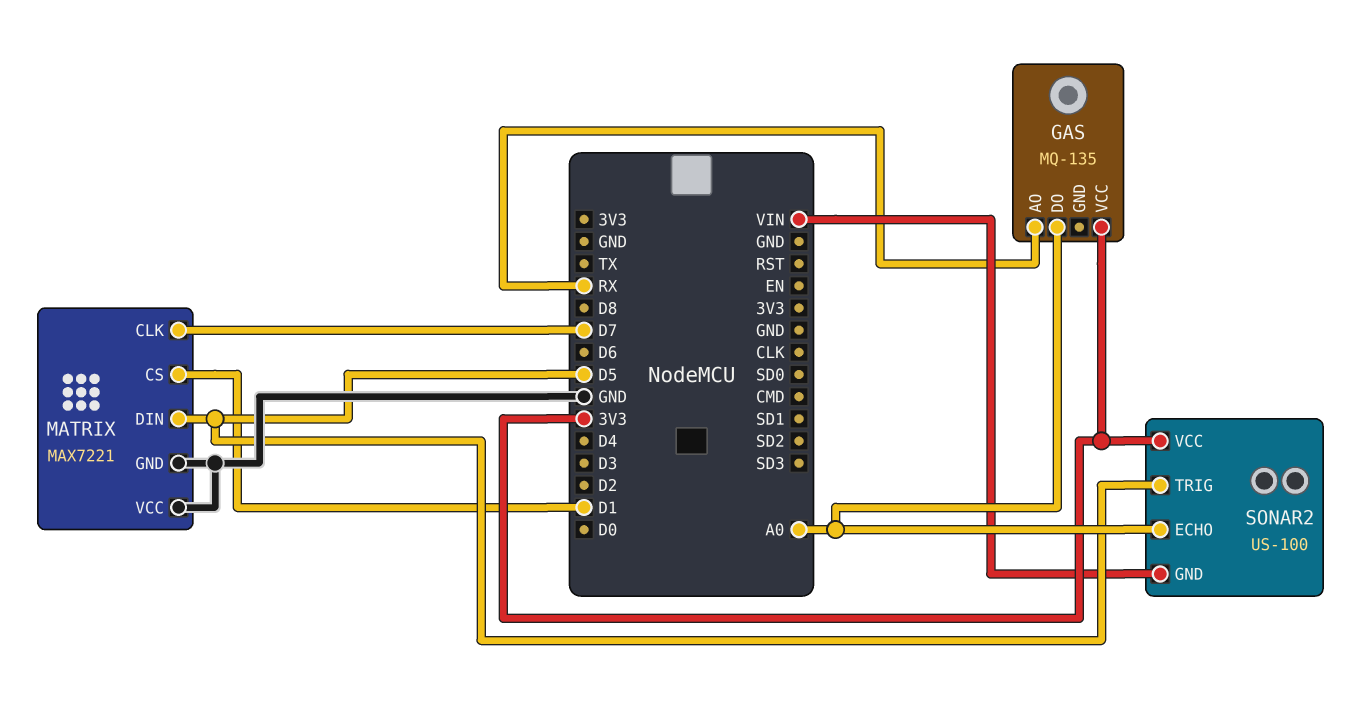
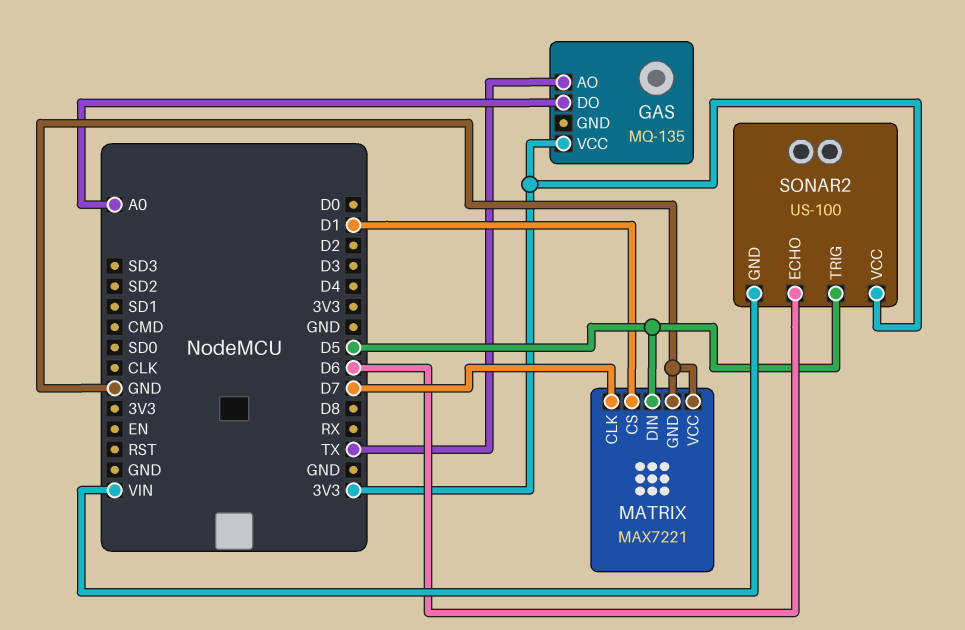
GAS pin AO: RX -> TX
SONAR2 pin ECHO: A0 -> D6

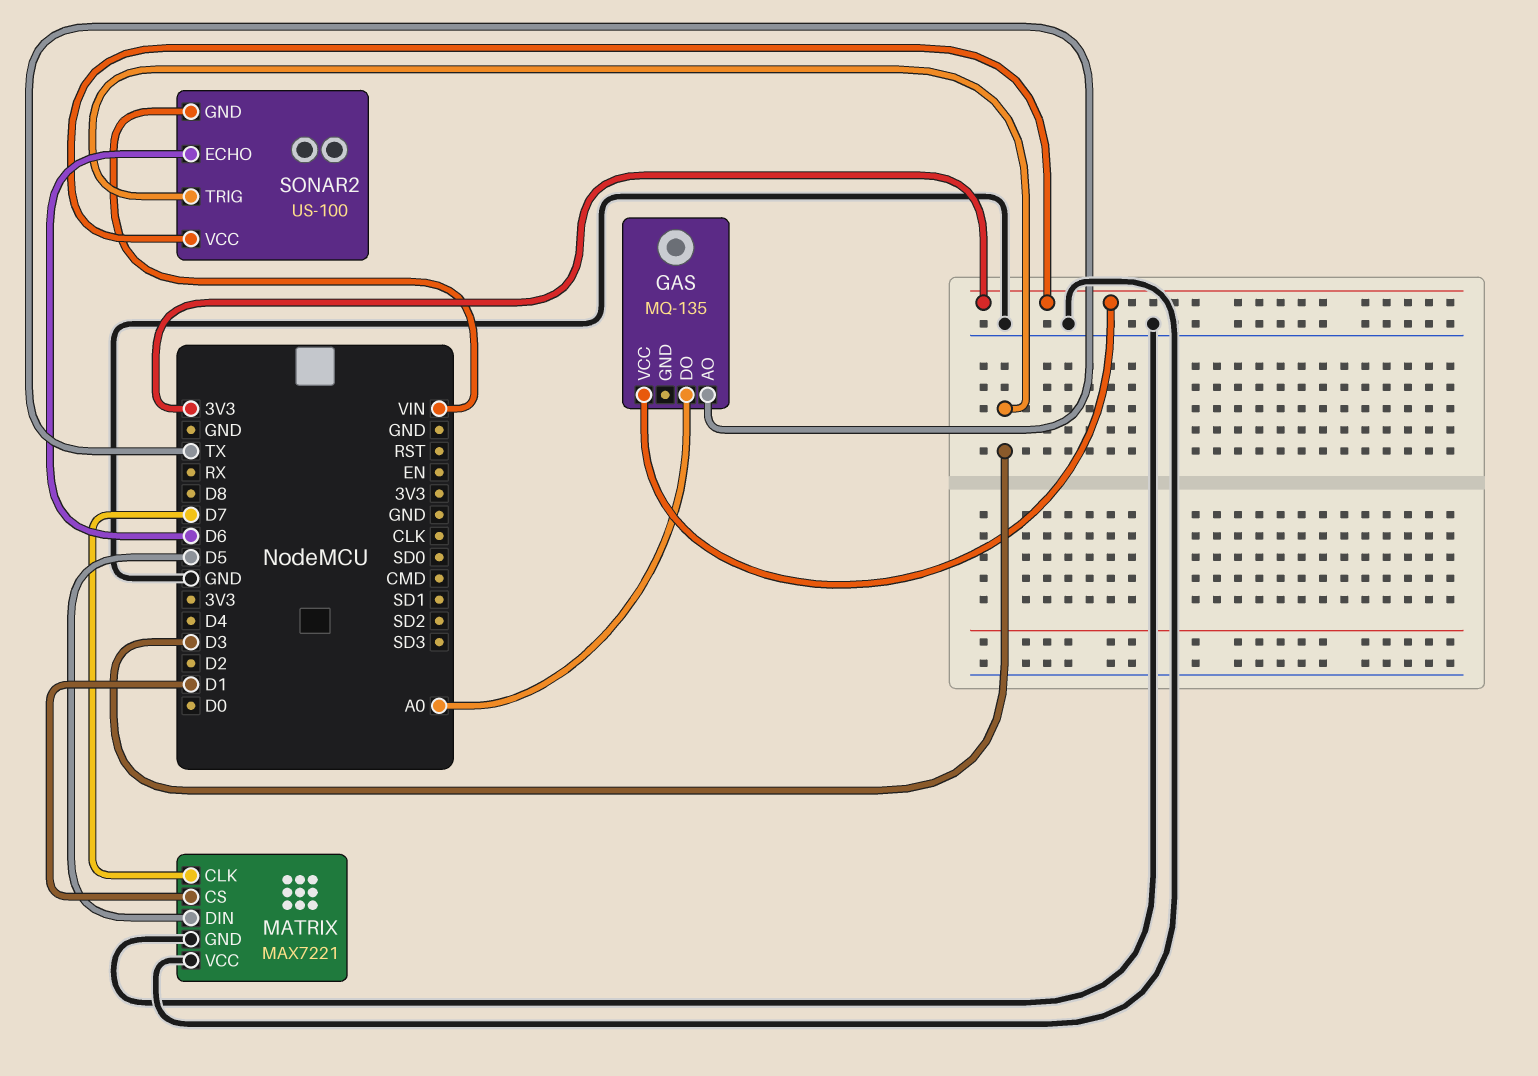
SONAR2 pin TRIG: D5 -> D3

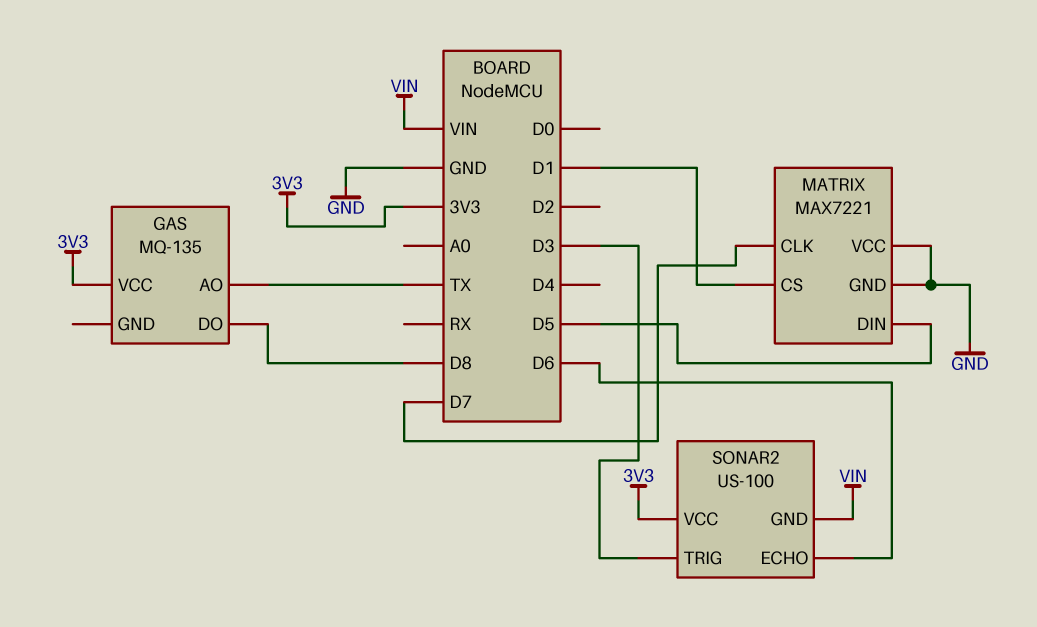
GAS pin DO: A0 -> D8

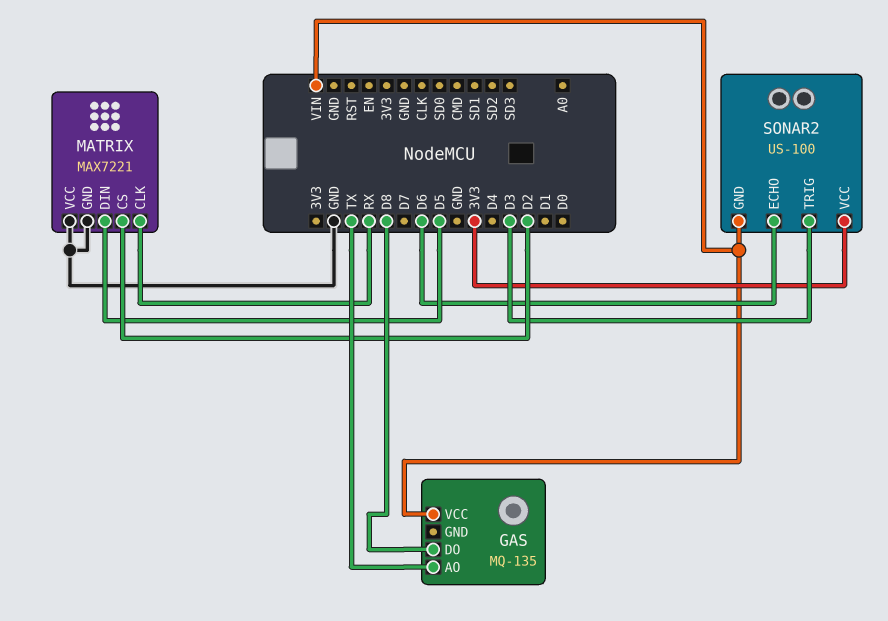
GAS pin VCC: 3V3 -> VIN
MATRIX pin CLK: D7 -> RX
MATRIX pin CS: D1 -> D2

